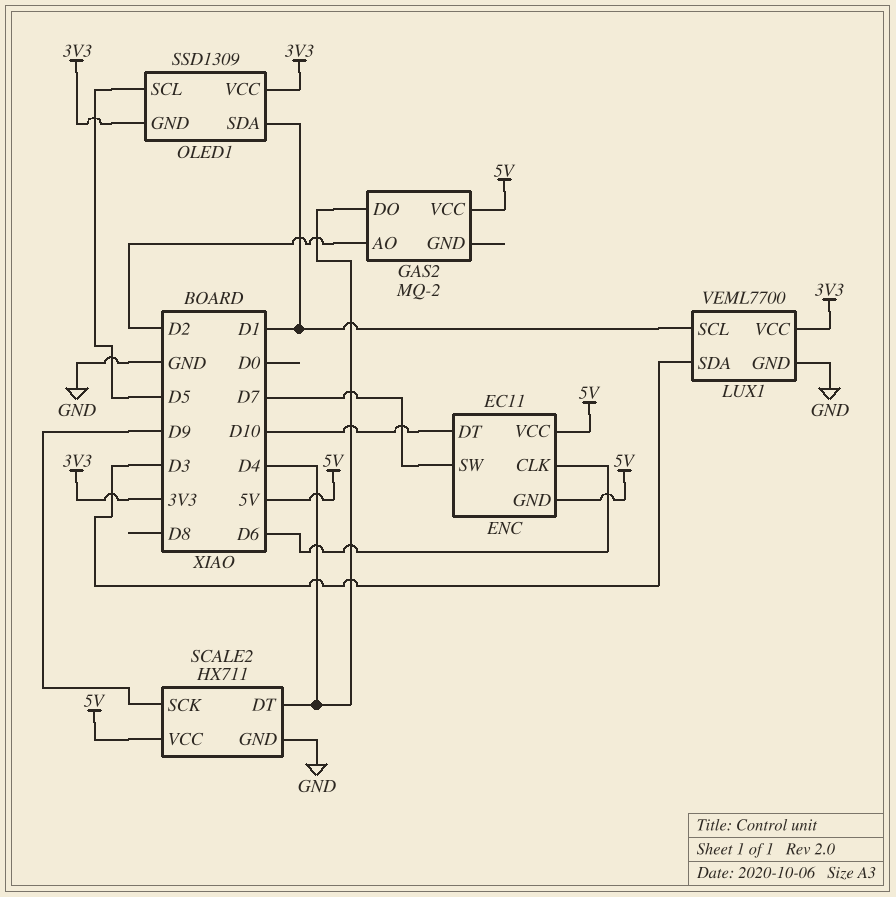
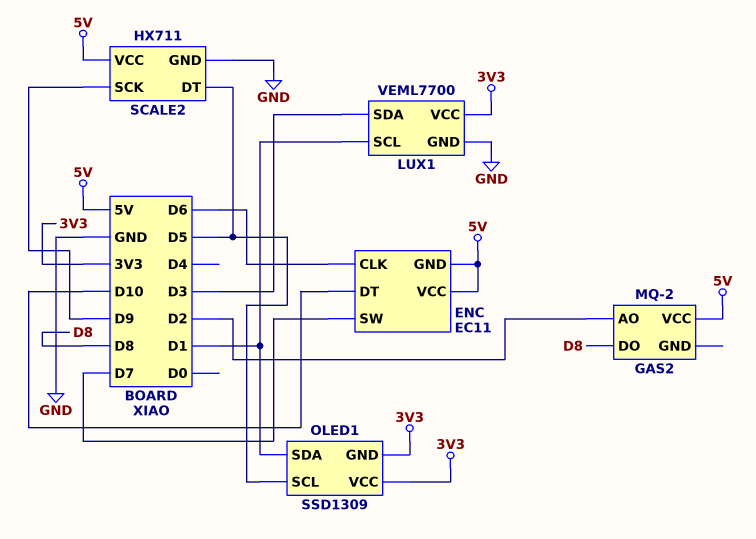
GAS2 pin DO: D4 -> D8
SCALE2 pin DT: D4 -> D5

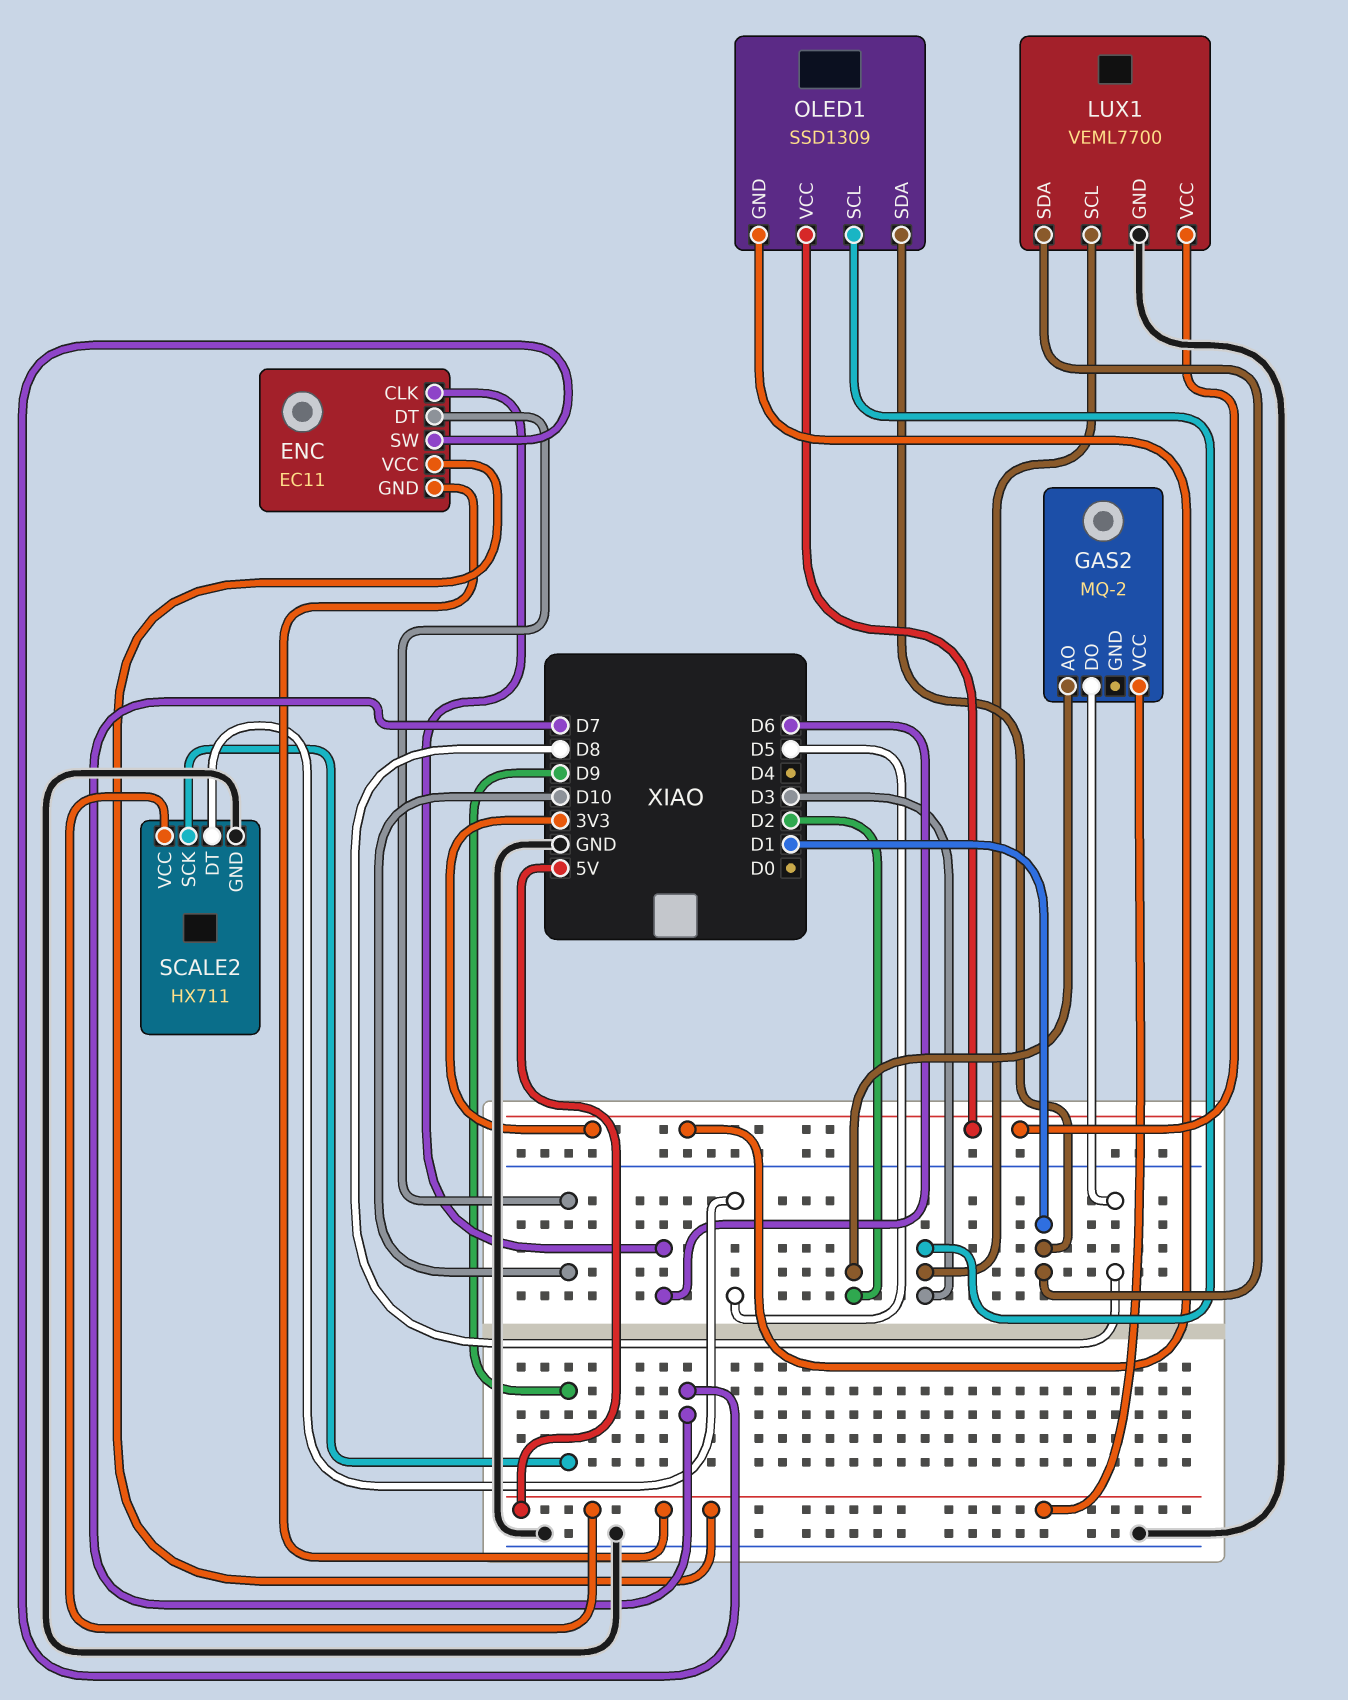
LUX1 pin SCL: D1 -> D3
LUX1 pin SDA: D3 -> D1
OLED1 pin SCL: D5 -> D3

